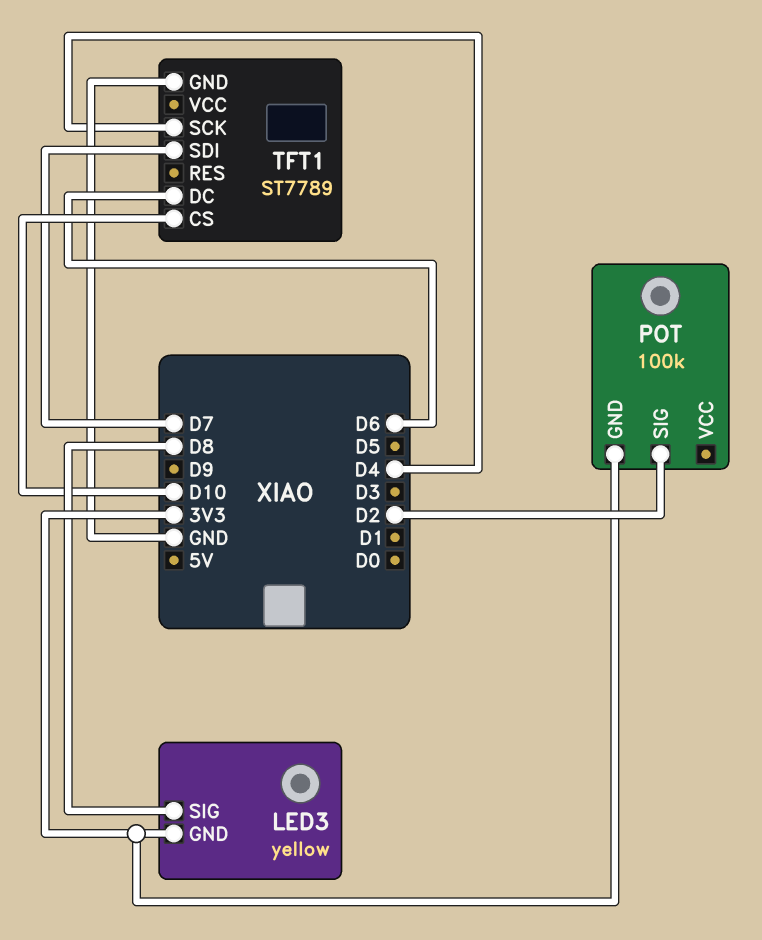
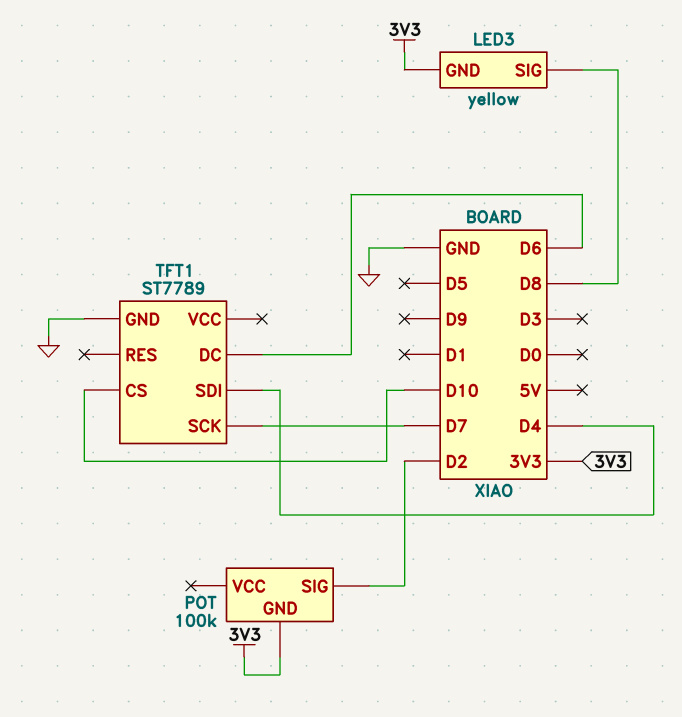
TFT1 pin SCK: D4 -> D7
TFT1 pin SDI: D7 -> D4

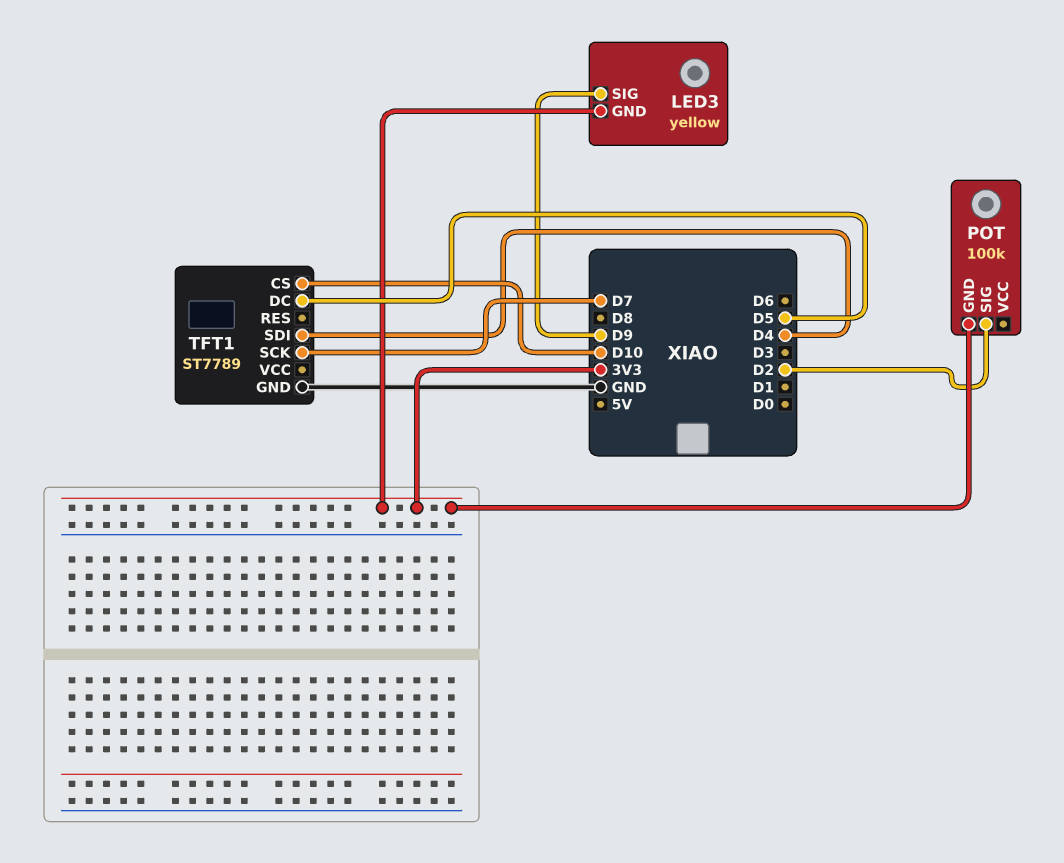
LED3 pin SIG: D8 -> D9
TFT1 pin DC: D6 -> D5

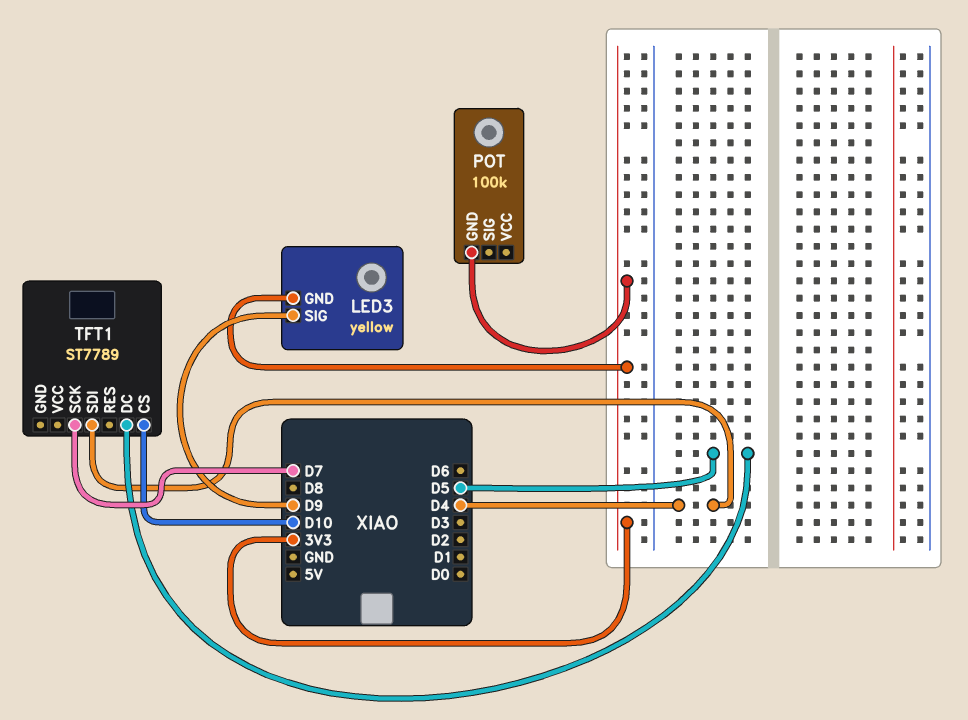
POT pin SIG: D2 -> none
TFT1 pin GND: GND -> none

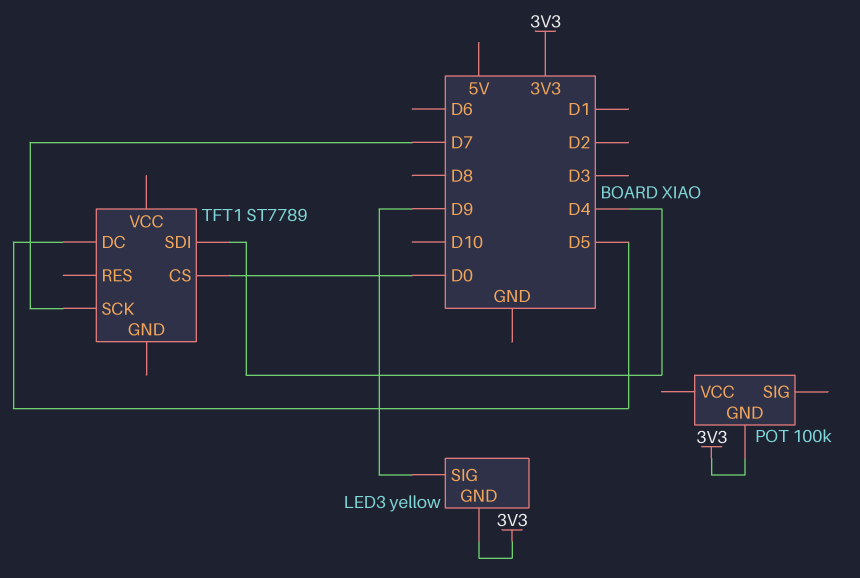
TFT1 pin CS: D10 -> D0

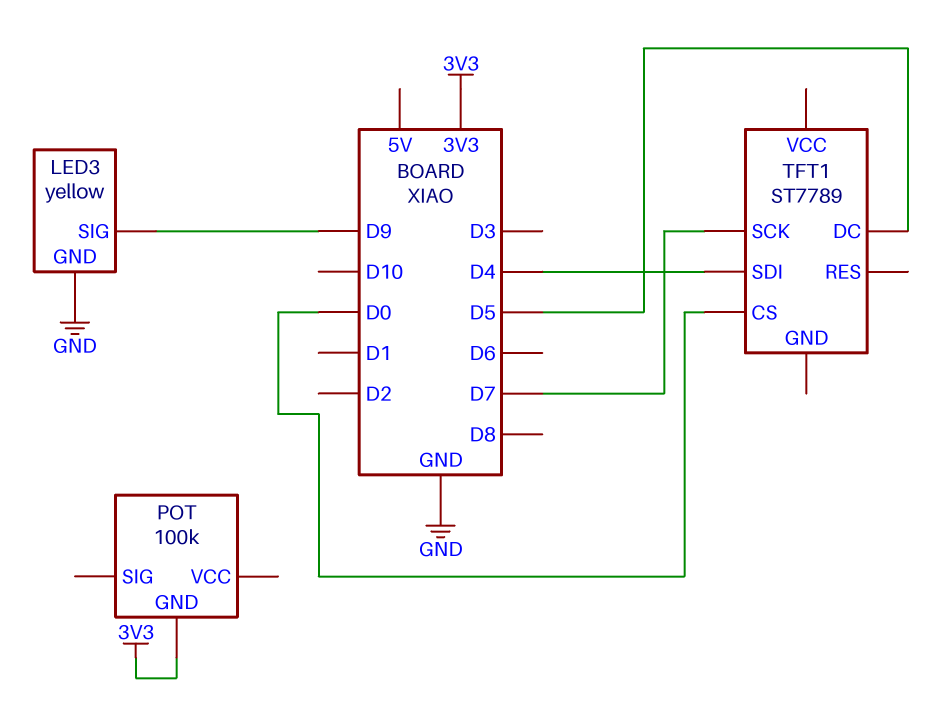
LED3 pin GND: 3V3 -> GND

